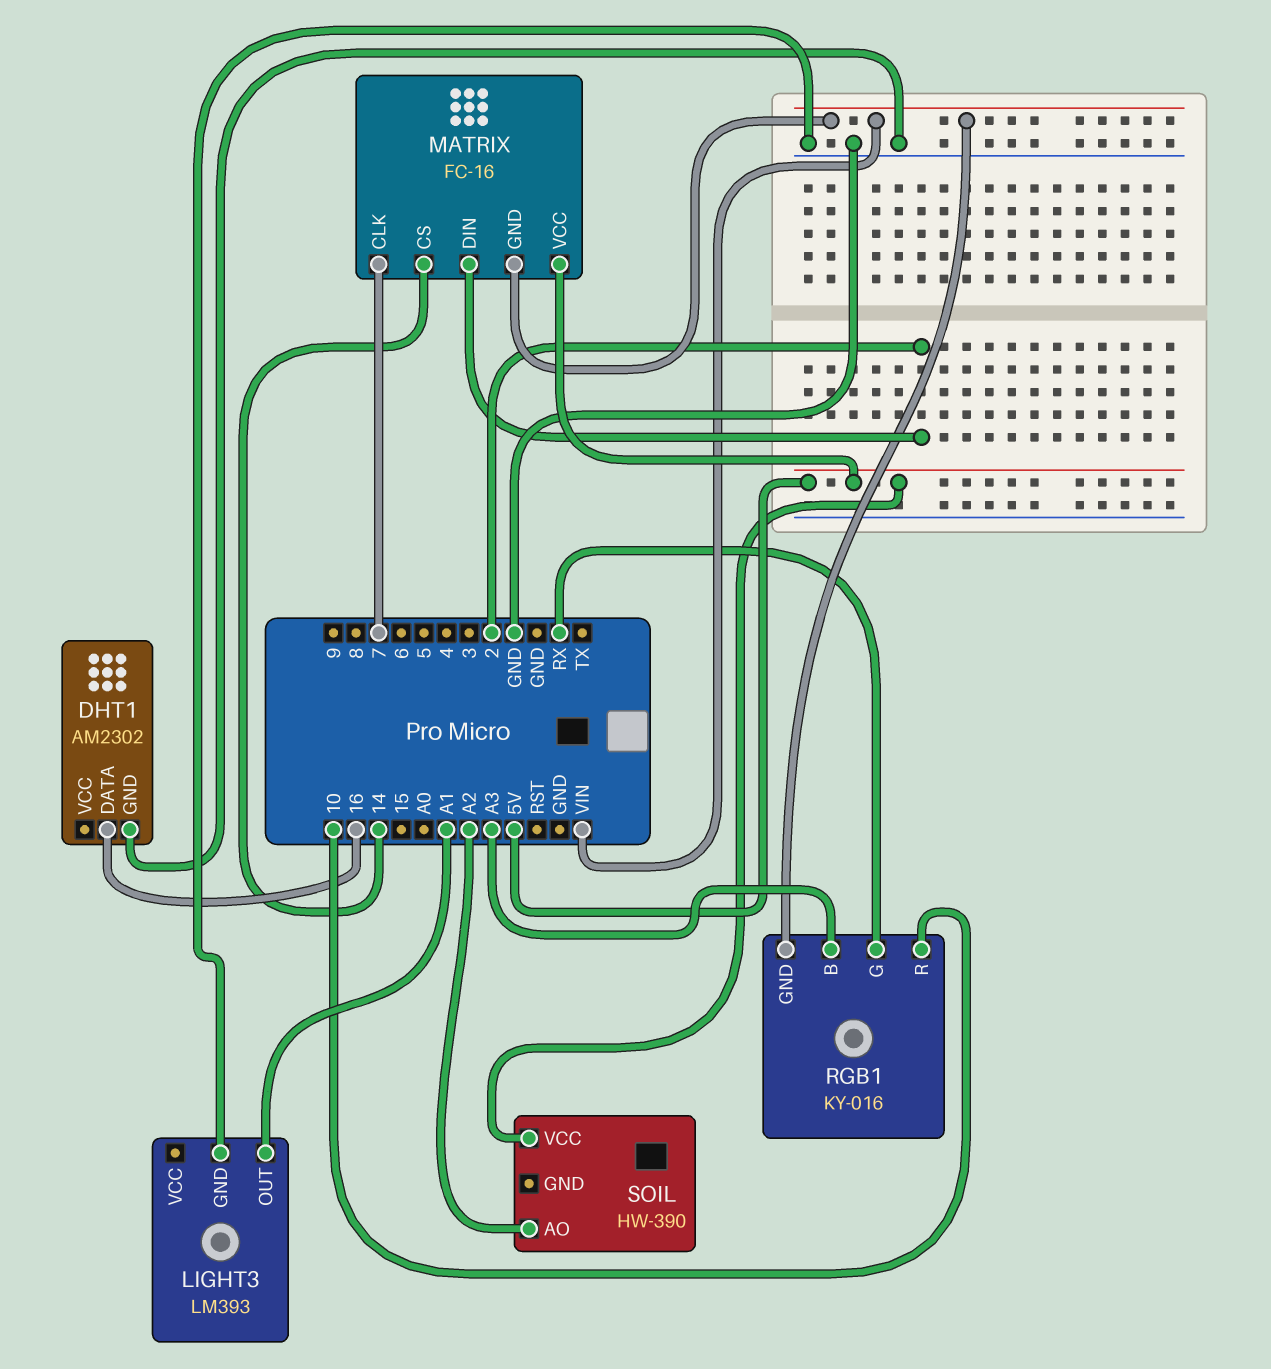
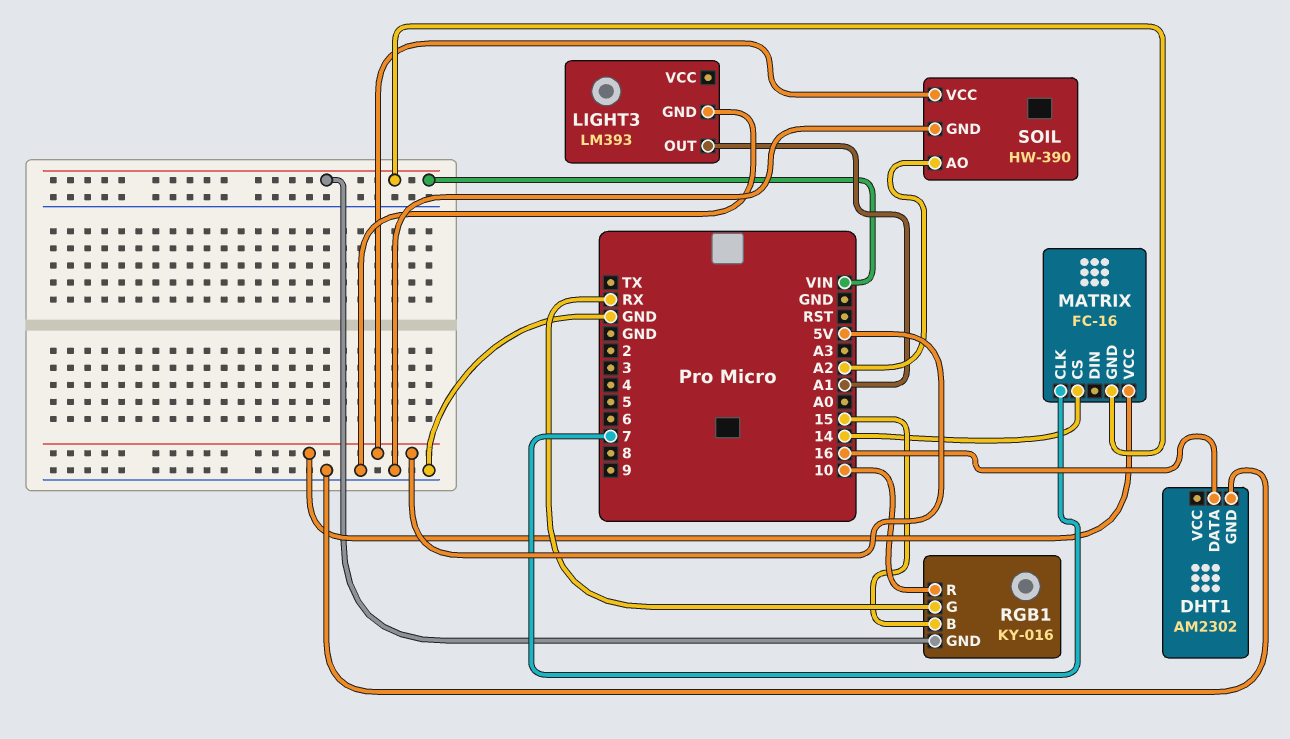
MATRIX pin DIN: 2 -> none
RGB1 pin B: A3 -> 15
SOIL pin GND: none -> GND

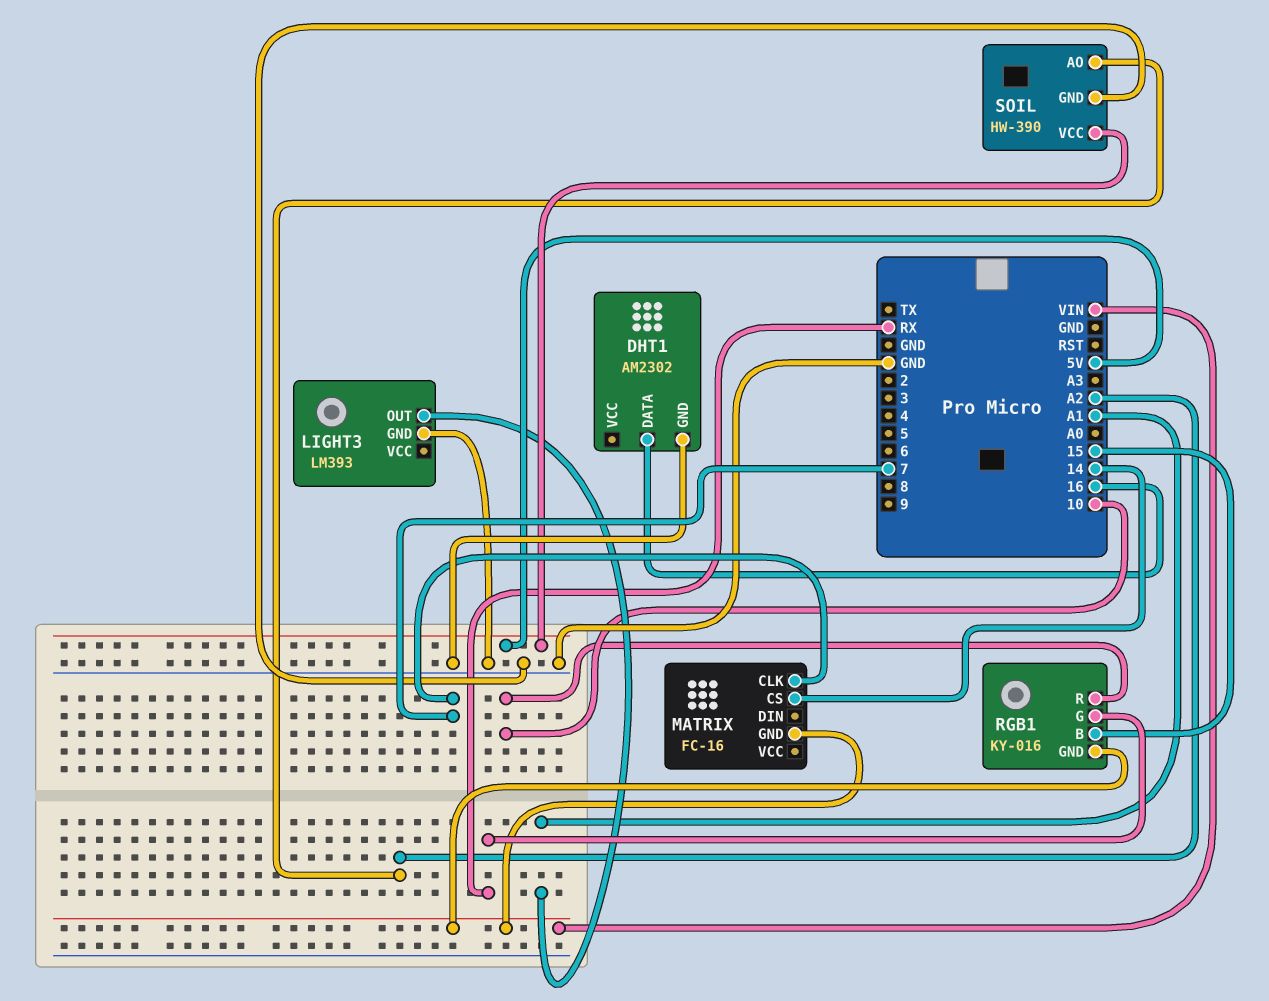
MATRIX pin VCC: 5V -> none

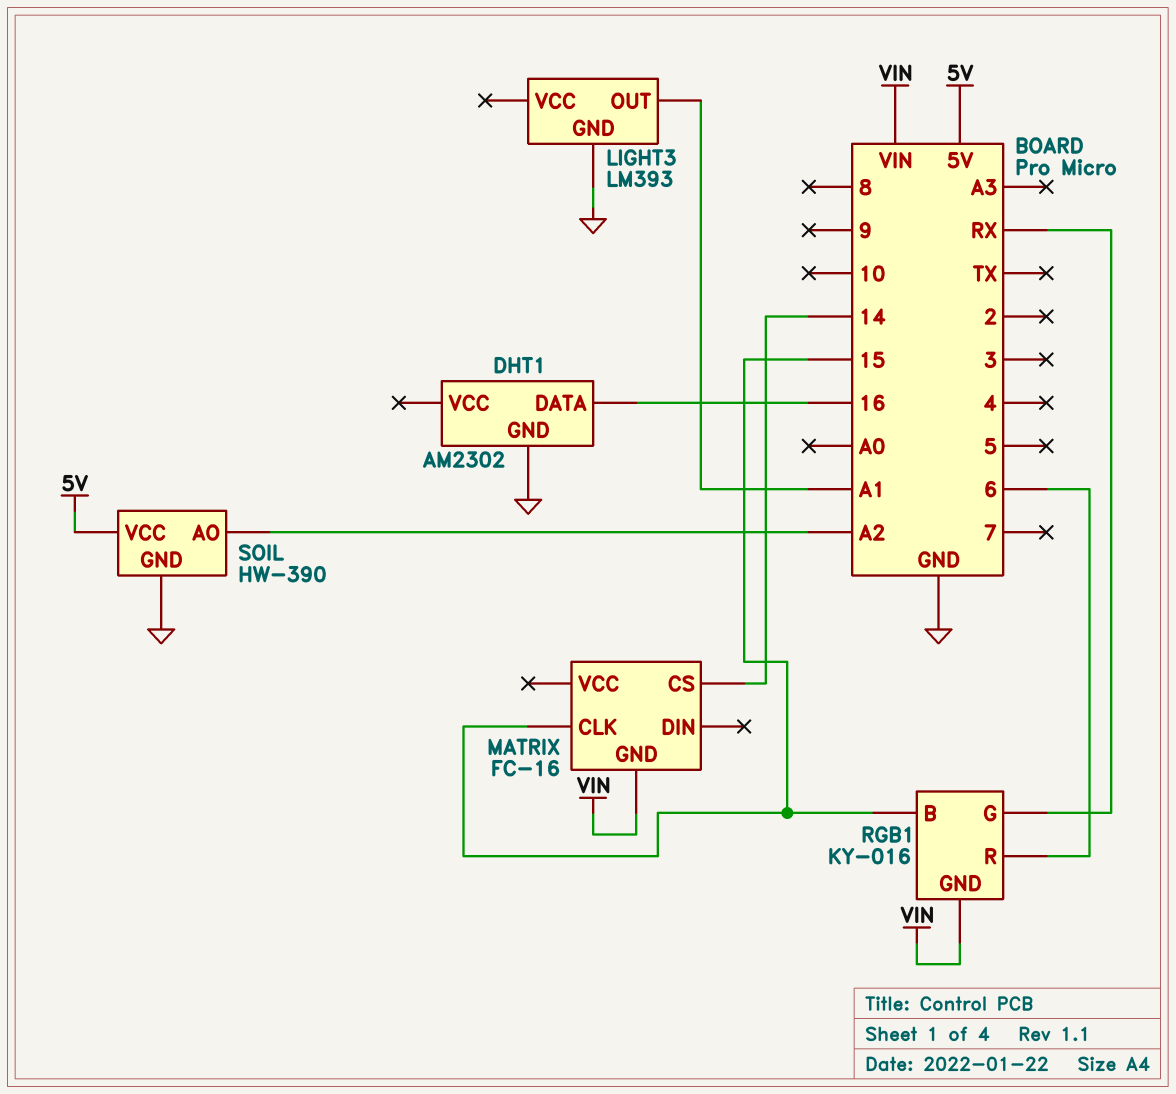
MATRIX pin CLK: 7 -> 15
RGB1 pin R: 10 -> 6

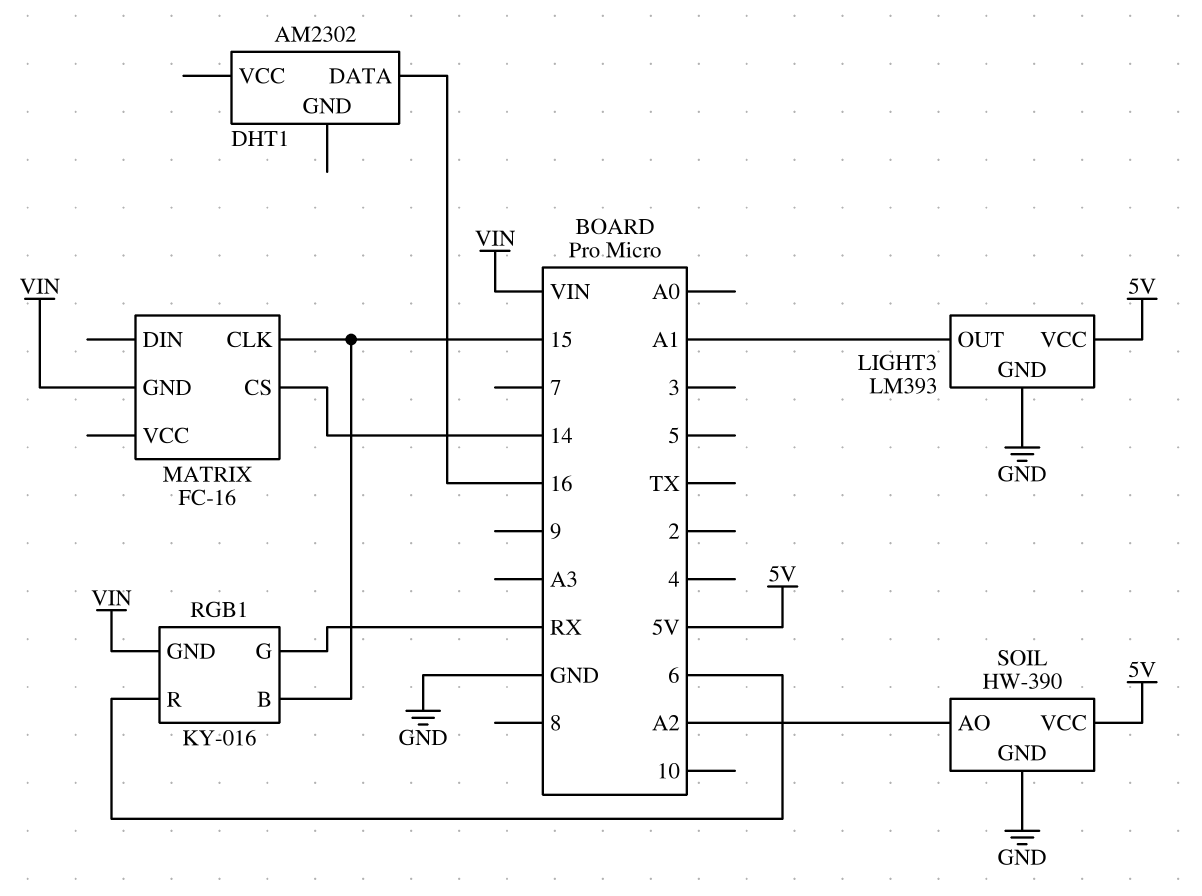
DHT1 pin GND: GND -> none
LIGHT3 pin VCC: none -> 5V

